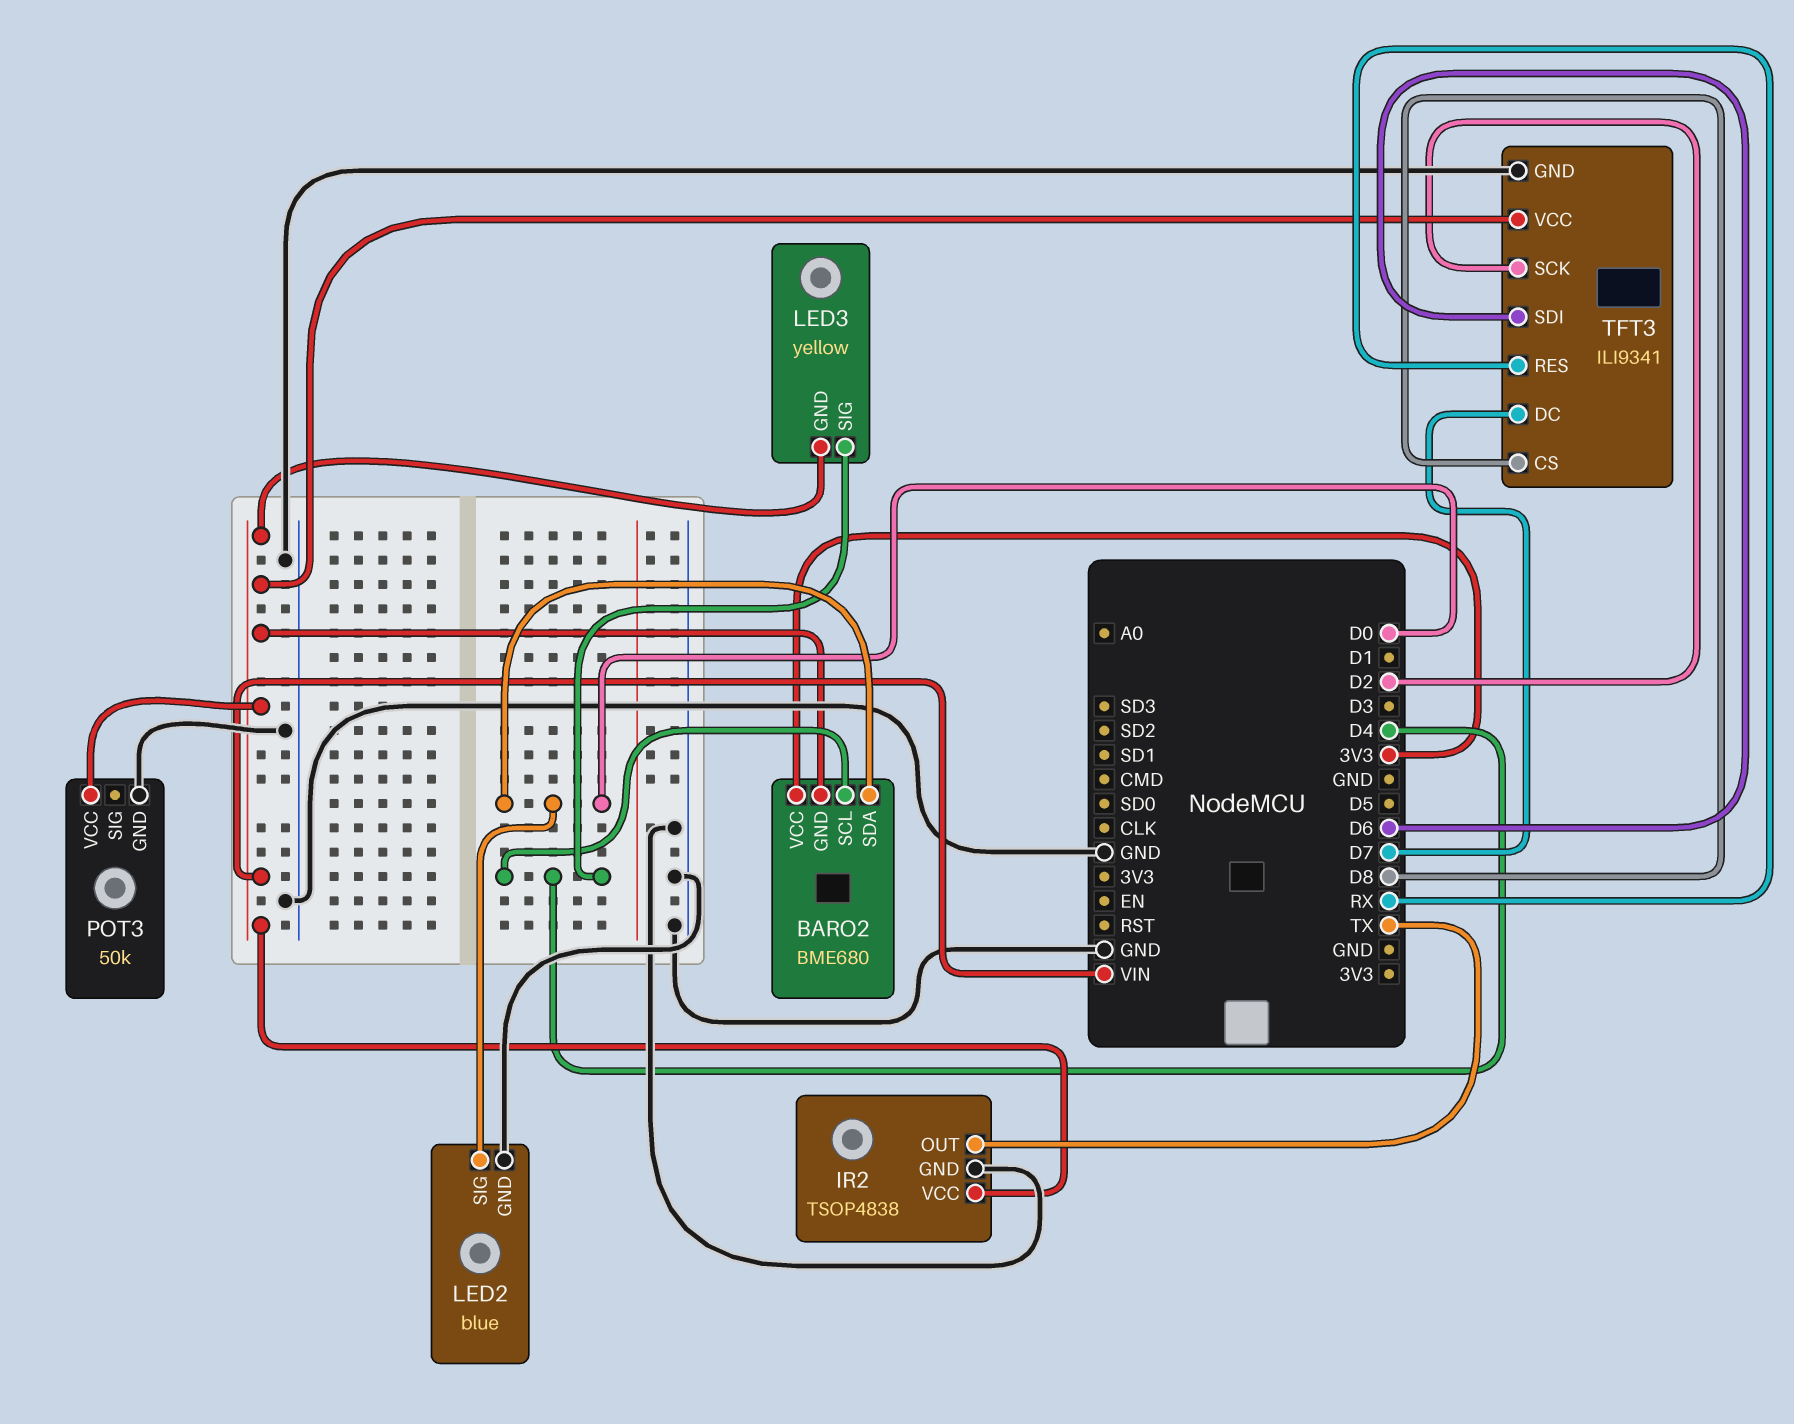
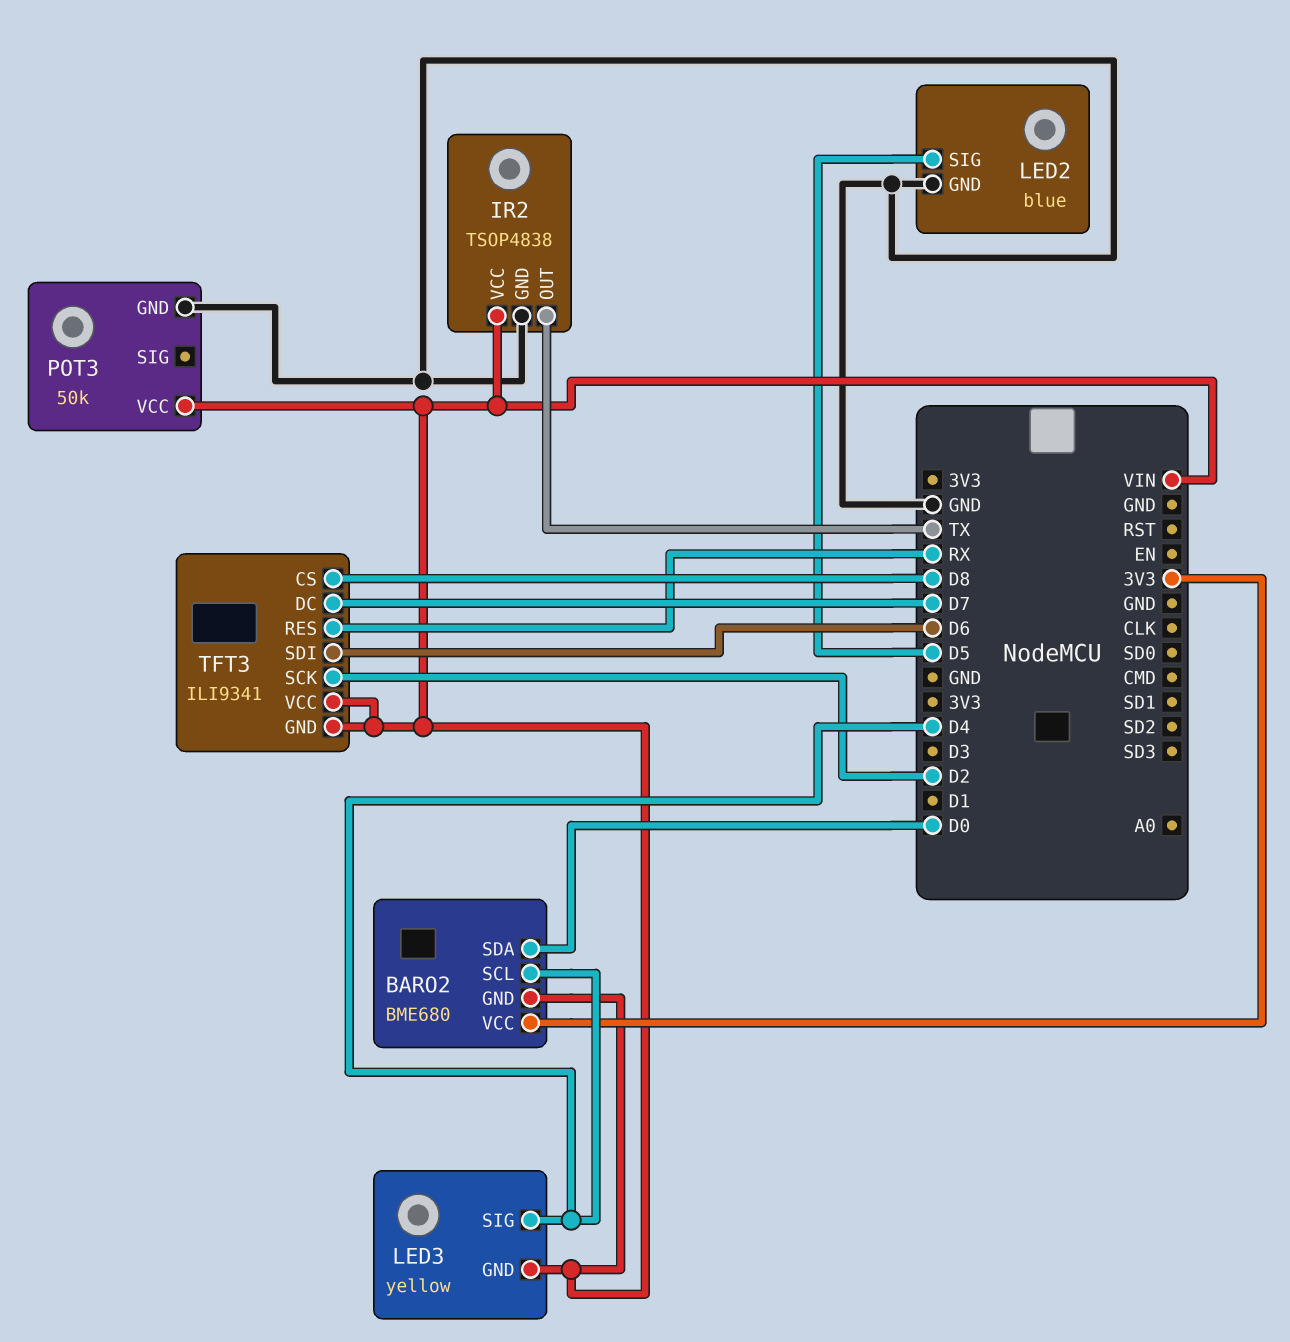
LED2 pin SIG: D0 -> D5
TFT3 pin GND: GND -> VIN

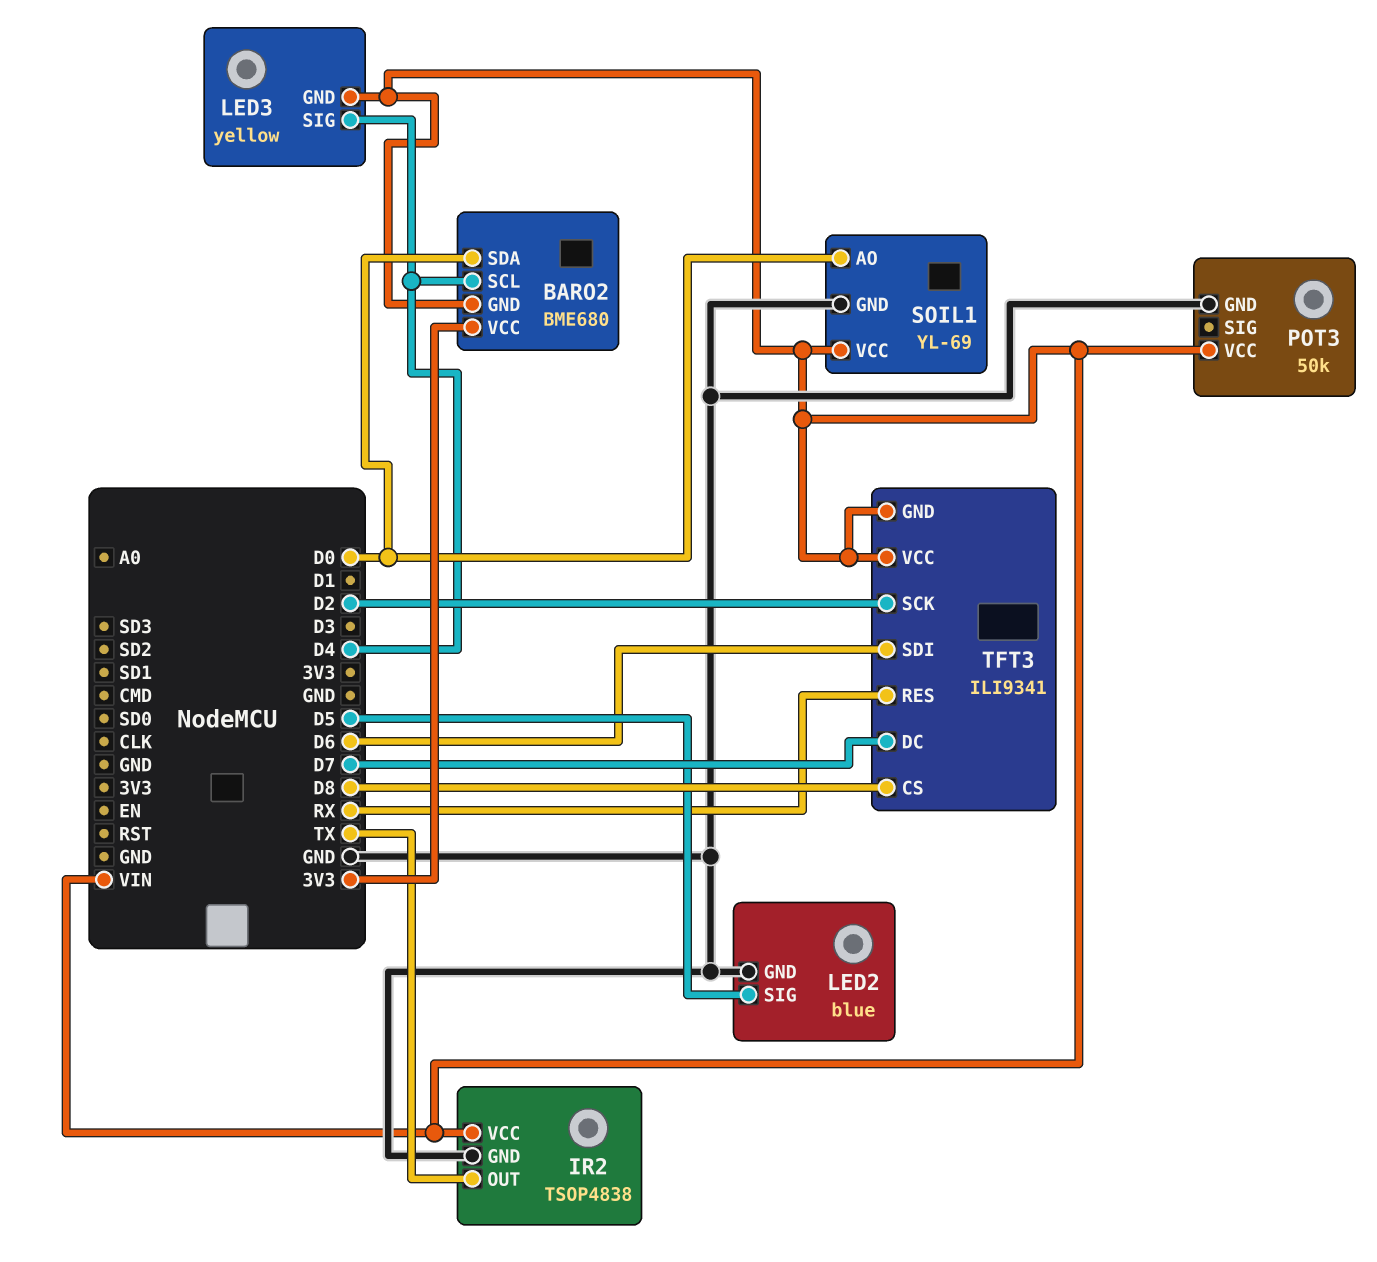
SOIL1: none -> YL-69
SOIL1 pin AO: none -> D0
SOIL1 pin GND: none -> GND
SOIL1 pin VCC: none -> VIN

